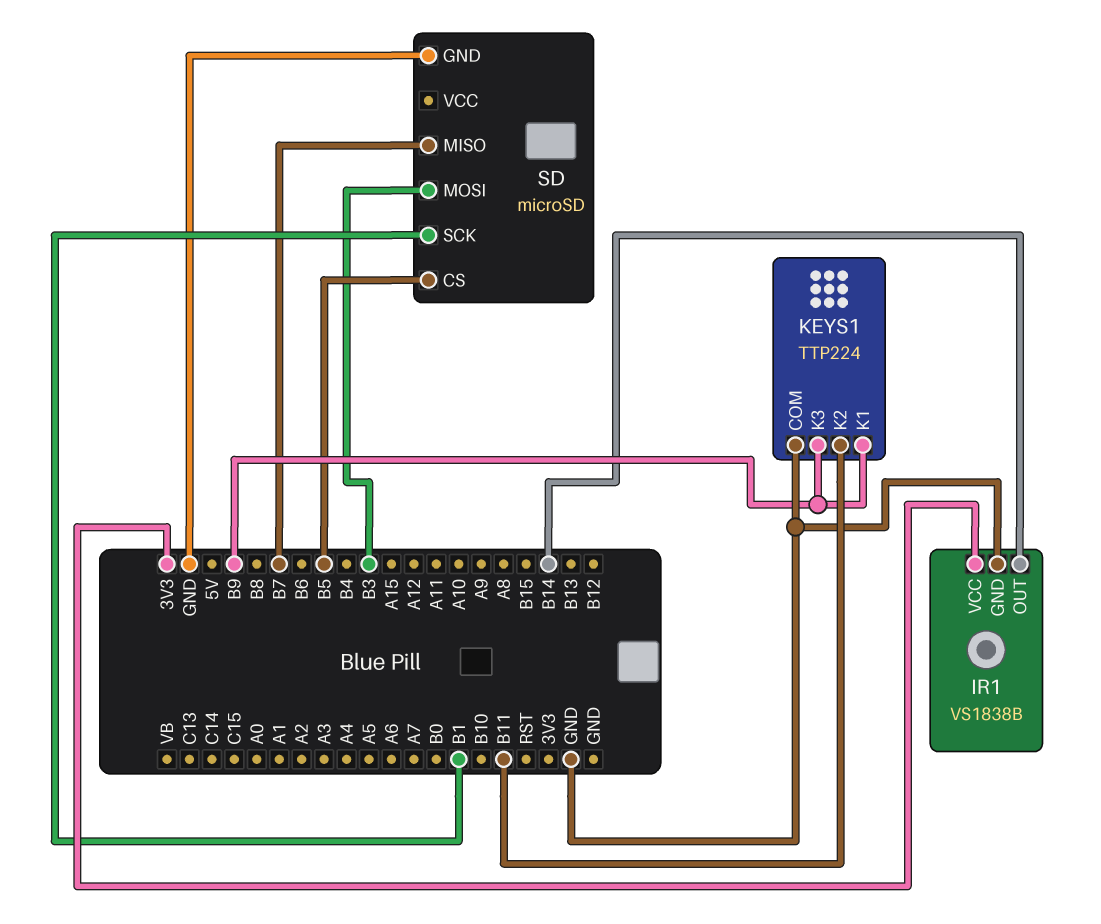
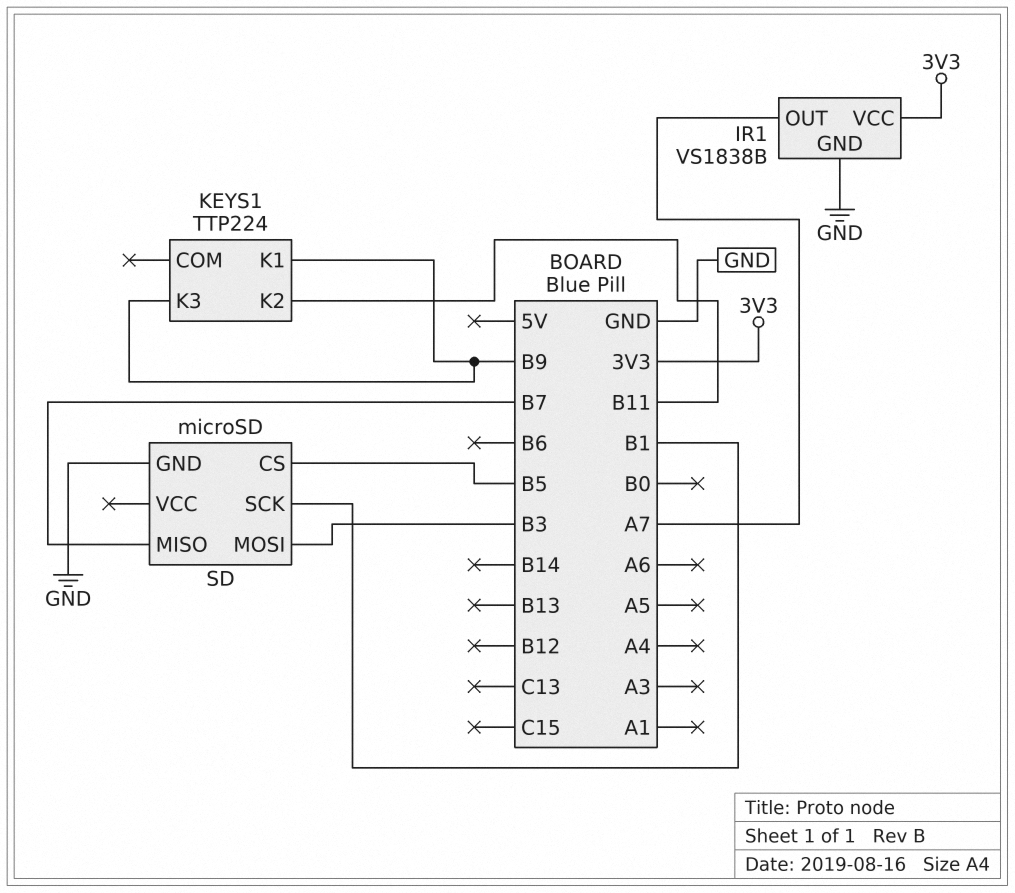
IR1 pin OUT: B14 -> A7
KEYS1 pin COM: GND -> none

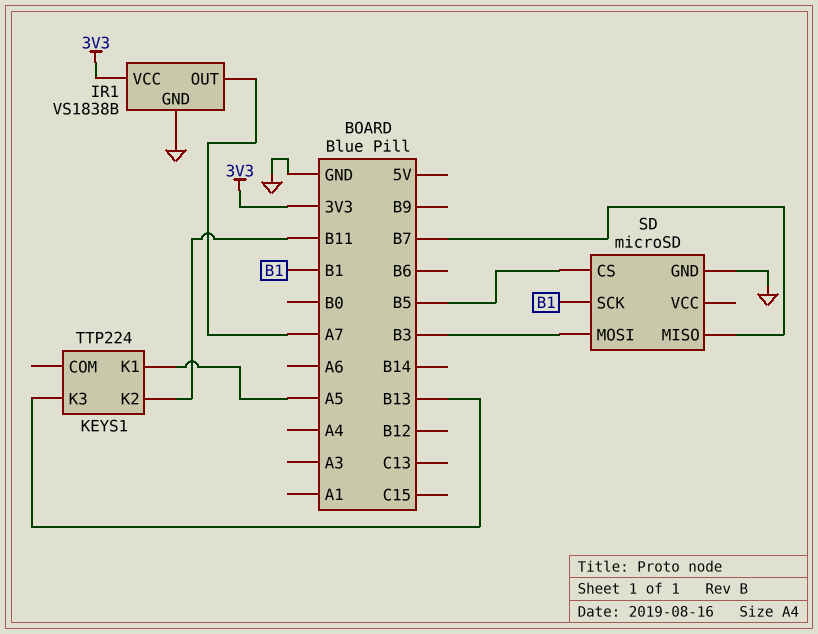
KEYS1 pin K1: B9 -> A5
KEYS1 pin K3: B9 -> B13

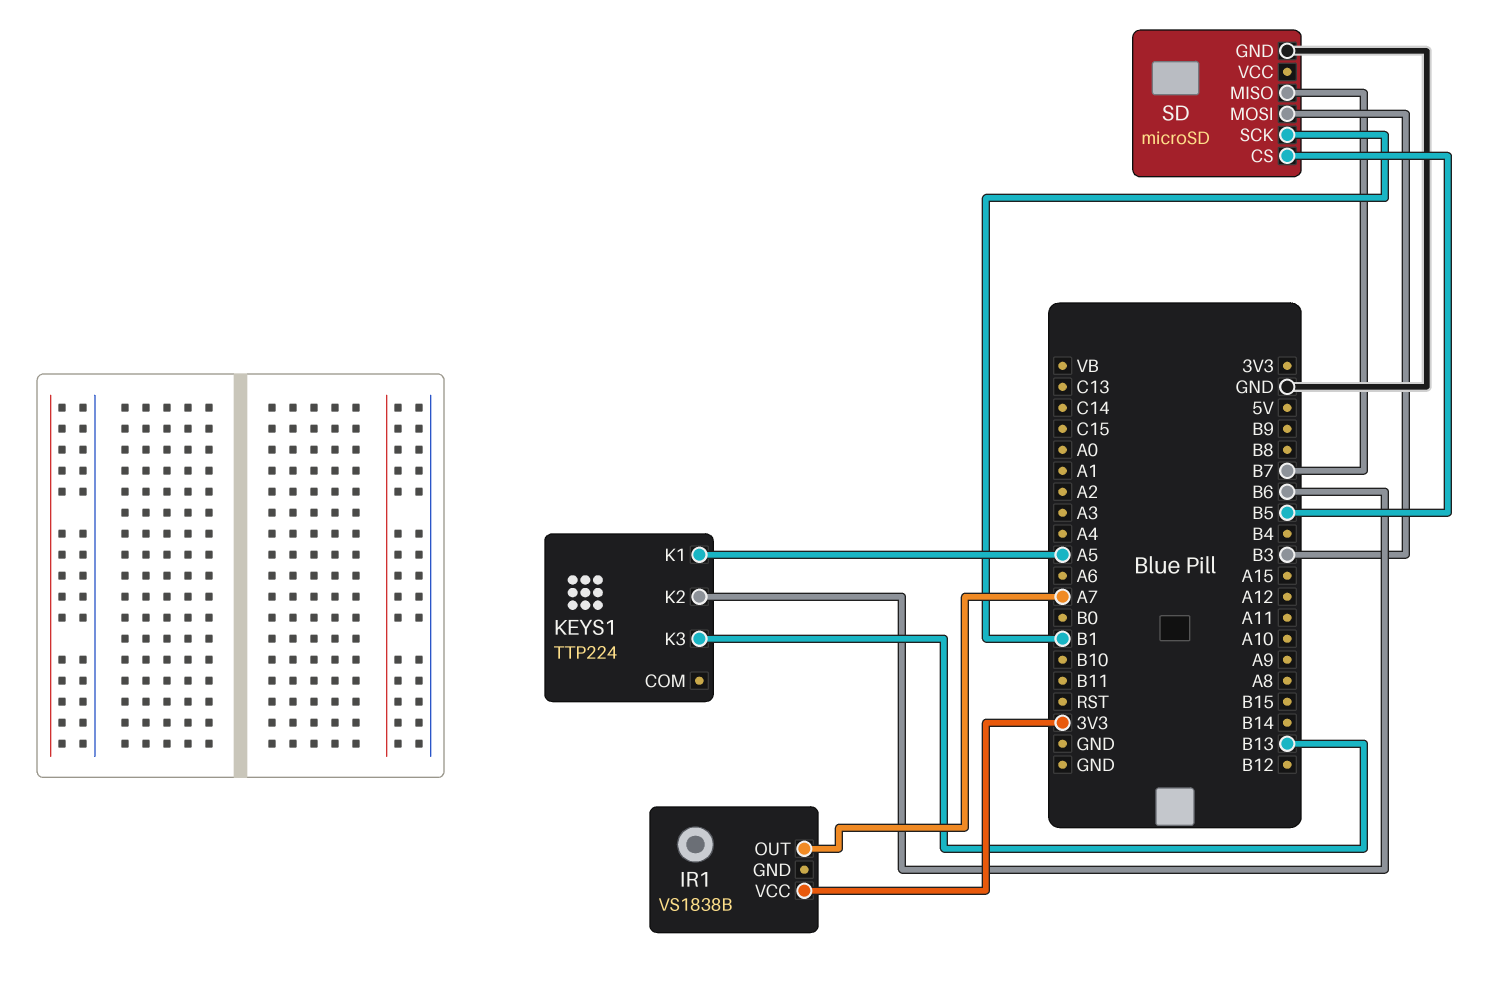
IR1 pin GND: GND -> none
KEYS1 pin K2: B11 -> B6

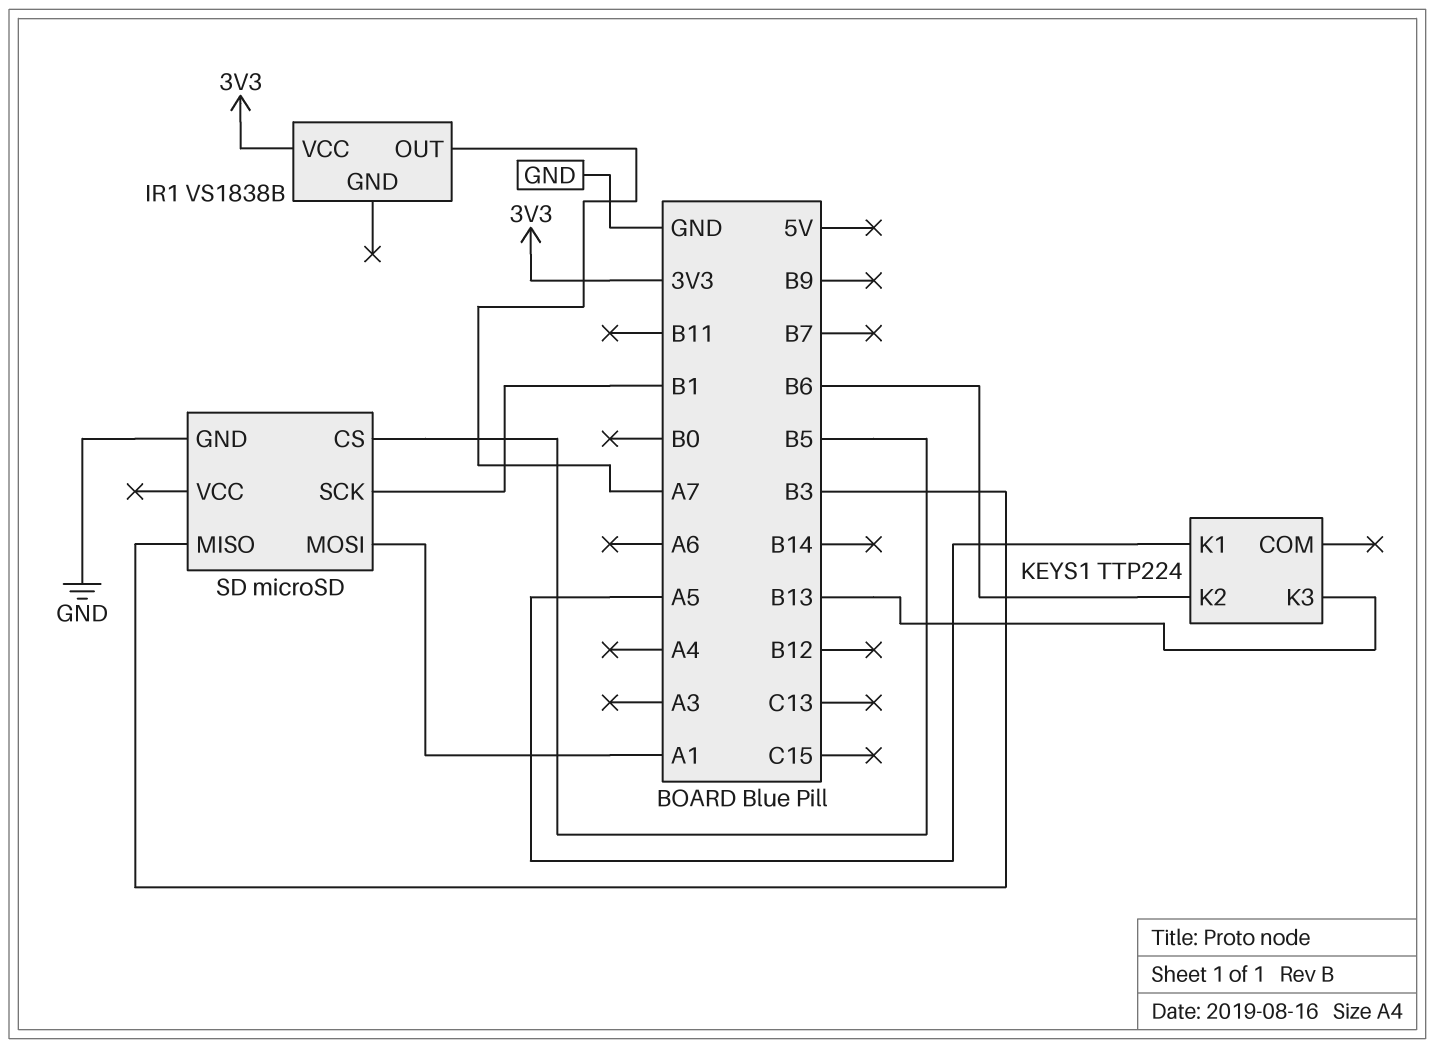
SD pin MISO: B7 -> B3
SD pin MOSI: B3 -> A1

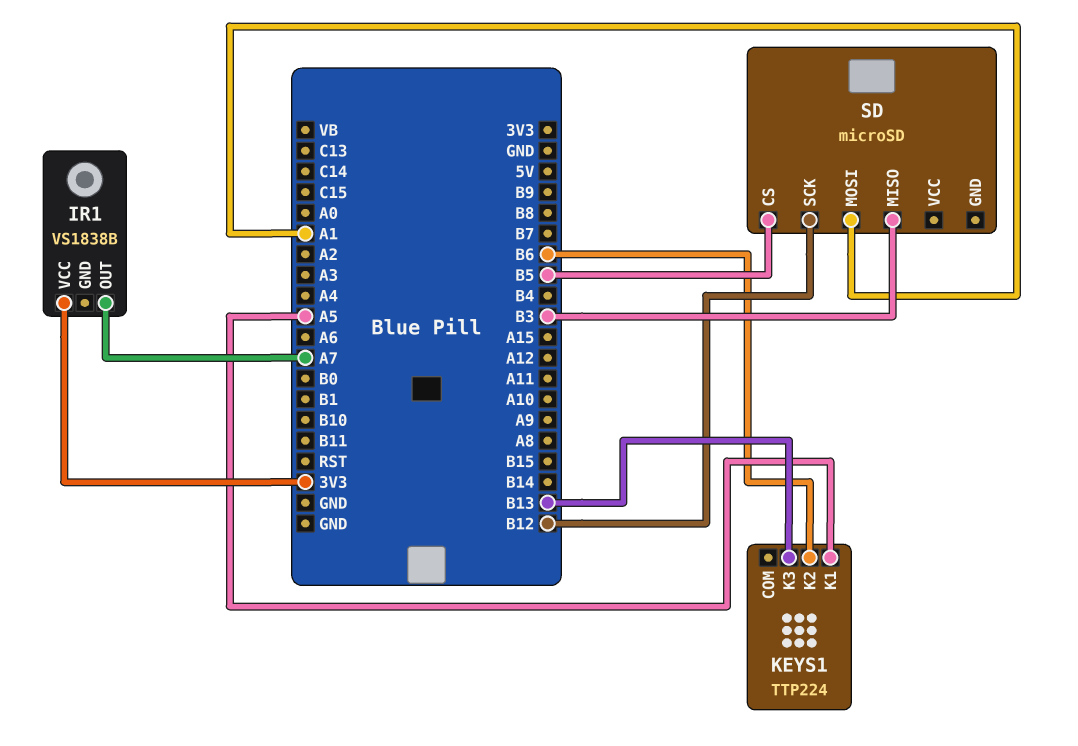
SD pin GND: GND -> none
SD pin SCK: B1 -> B12

